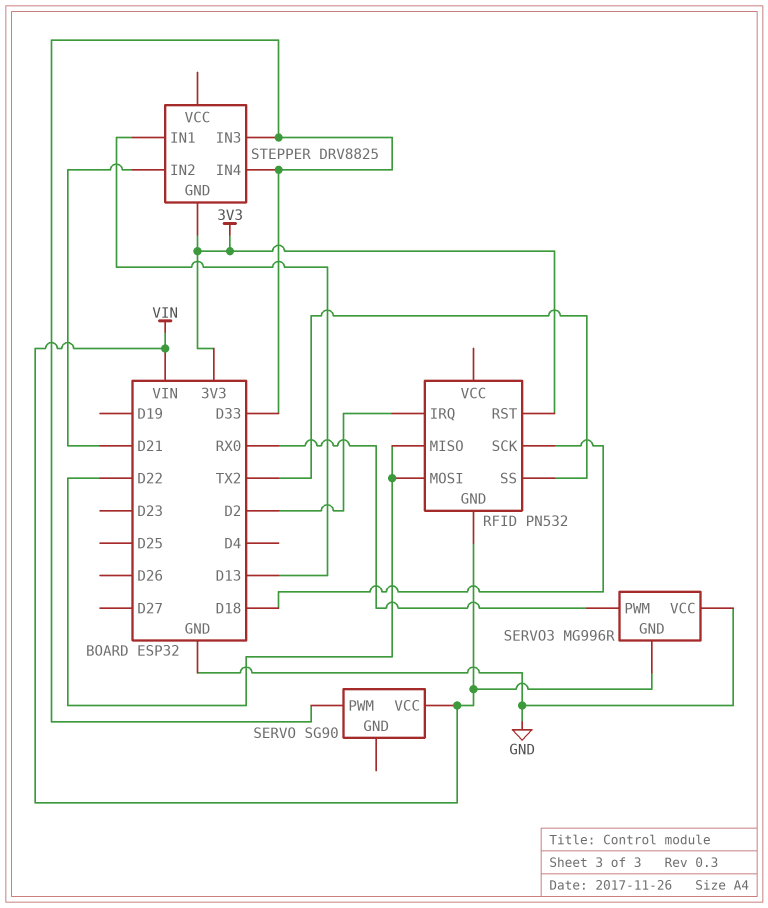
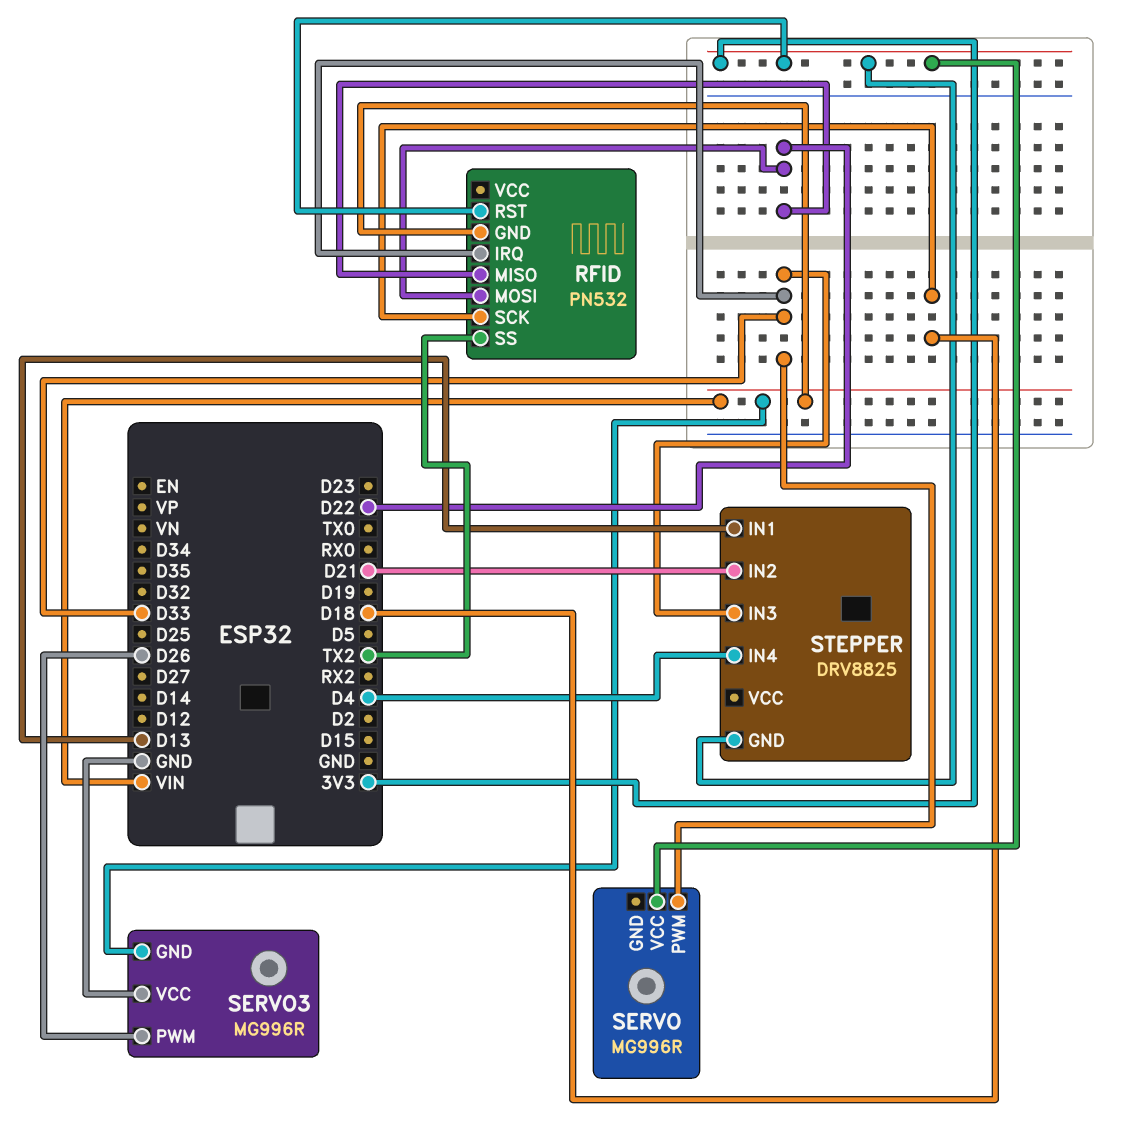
RFID pin IRQ: D2 -> D33
SERVO: SG90 -> MG996R
SERVO pin VCC: VIN -> 3V3
SERVO3 pin PWM: RX0 -> D26
STEPPER pin IN4: D33 -> D4

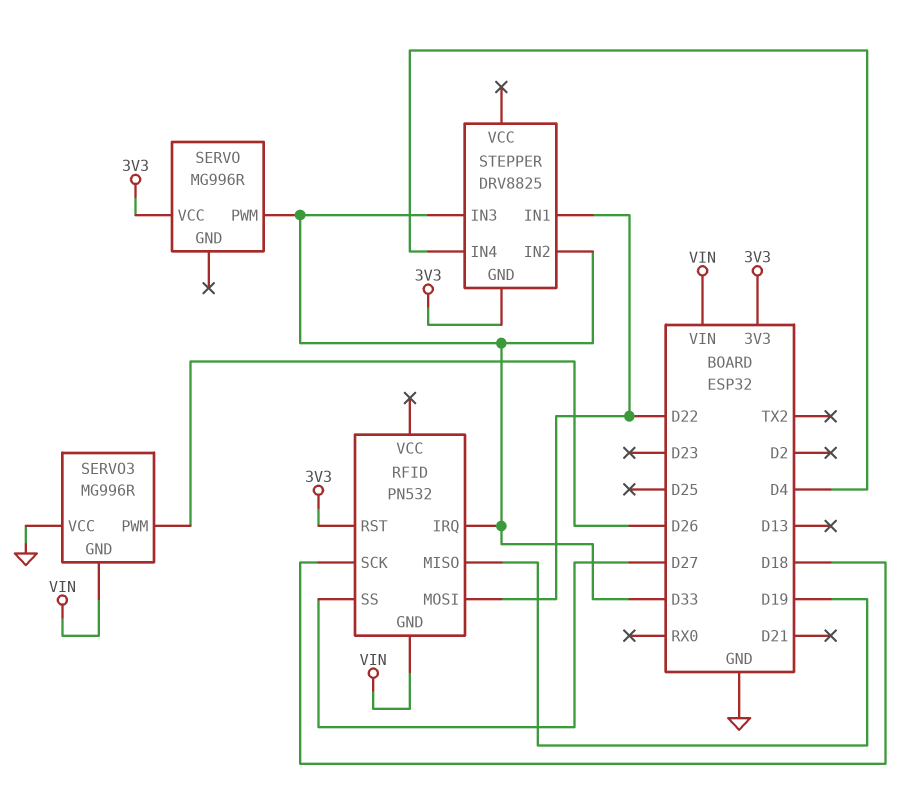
RFID pin MISO: D22 -> D19
RFID pin SS: TX2 -> D27
STEPPER pin IN1: D13 -> D22
STEPPER pin IN2: D21 -> D33

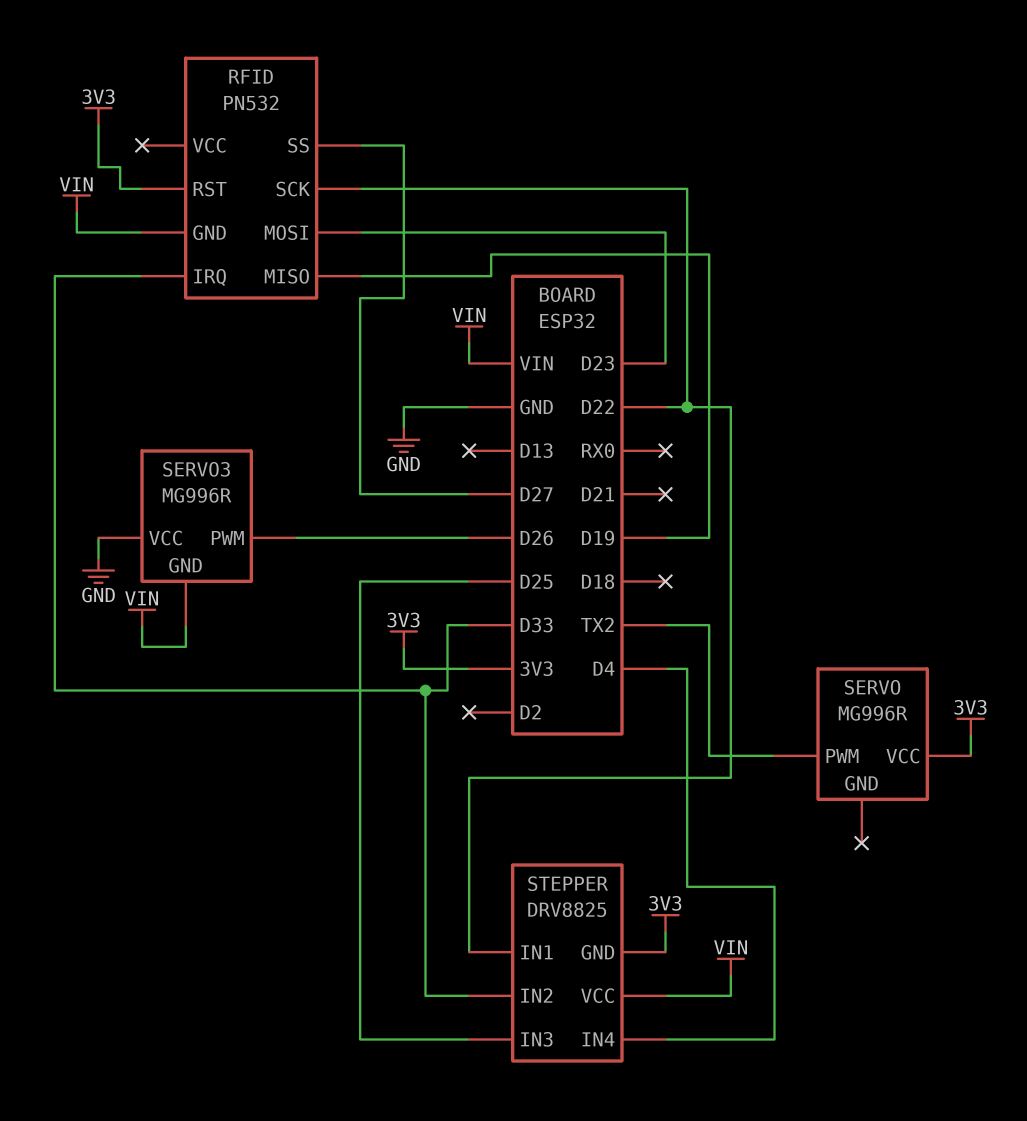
RFID pin MOSI: D22 -> D23
RFID pin SCK: D18 -> D22
SERVO pin PWM: D33 -> TX2
STEPPER pin IN3: D33 -> D25
STEPPER pin VCC: none -> VIN

